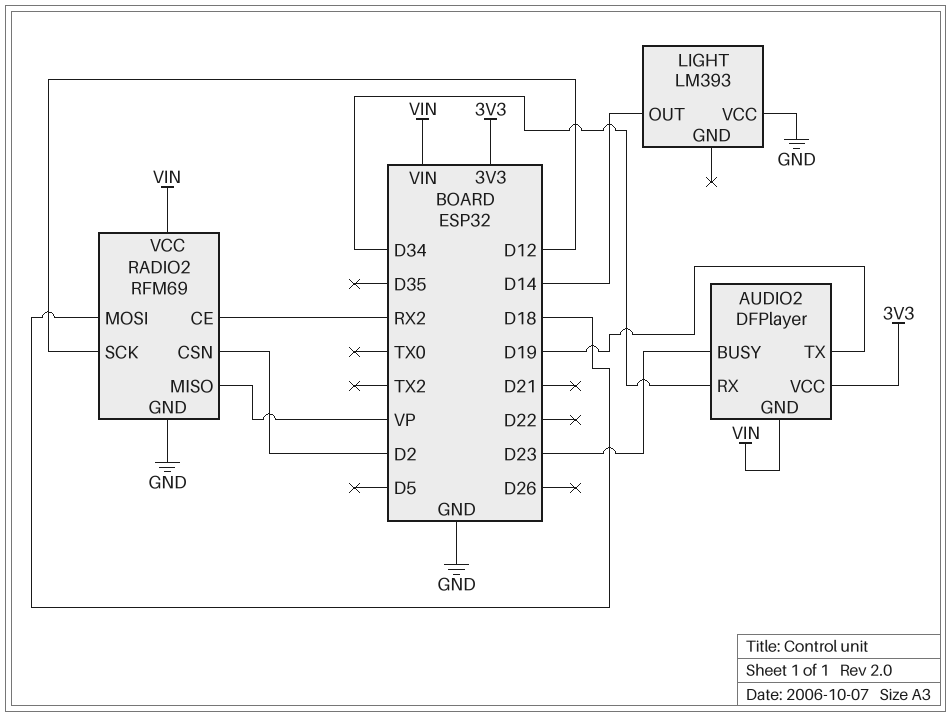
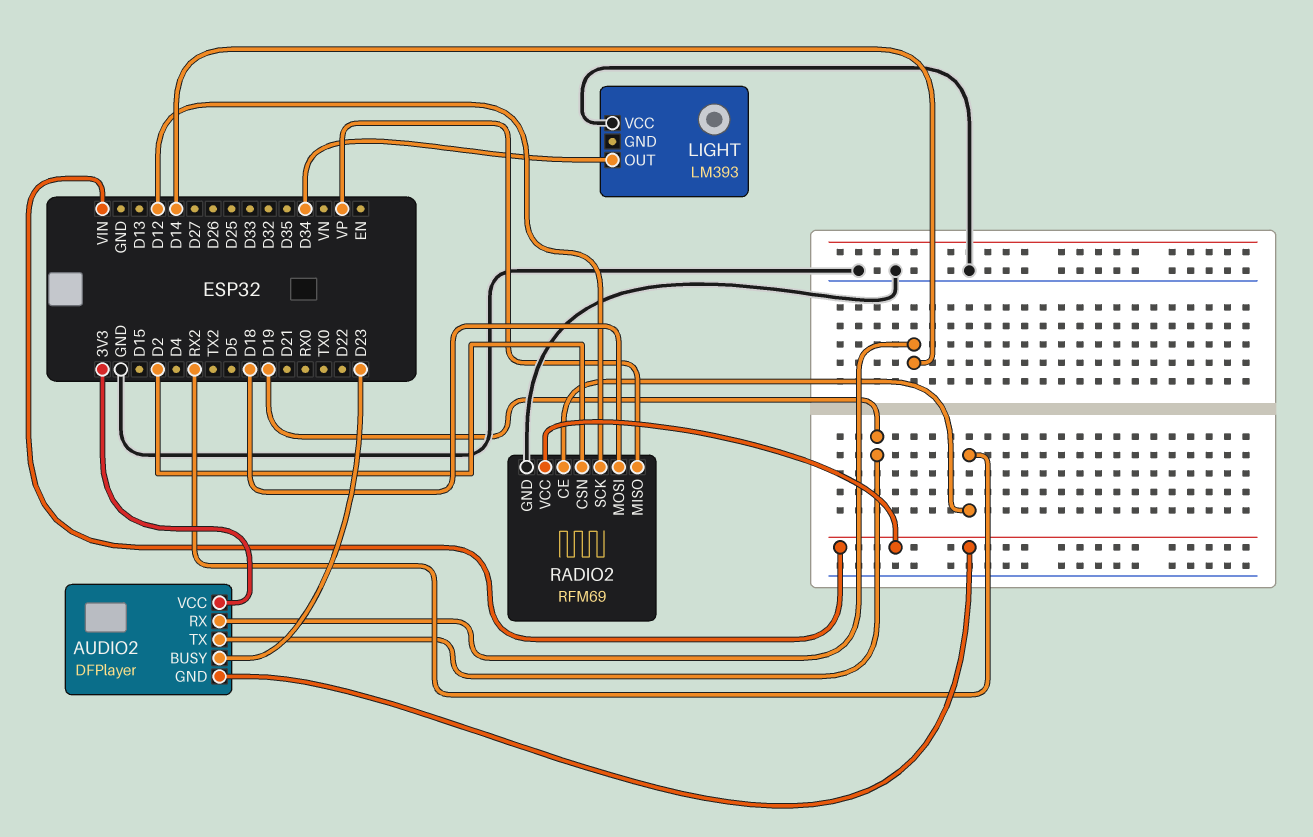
AUDIO2 pin RX: D34 -> D14
LIGHT pin OUT: D14 -> D34

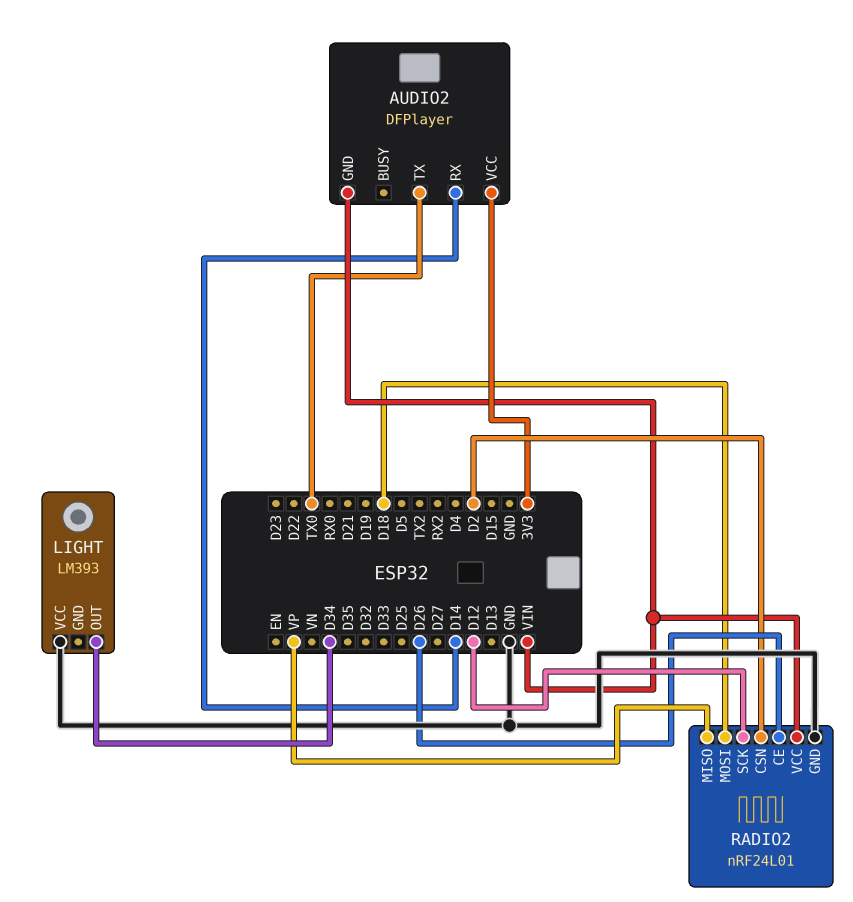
AUDIO2 pin BUSY: D23 -> none
AUDIO2 pin TX: D19 -> TX0
RADIO2: RFM69 -> nRF24L01
RADIO2 pin CE: RX2 -> D26

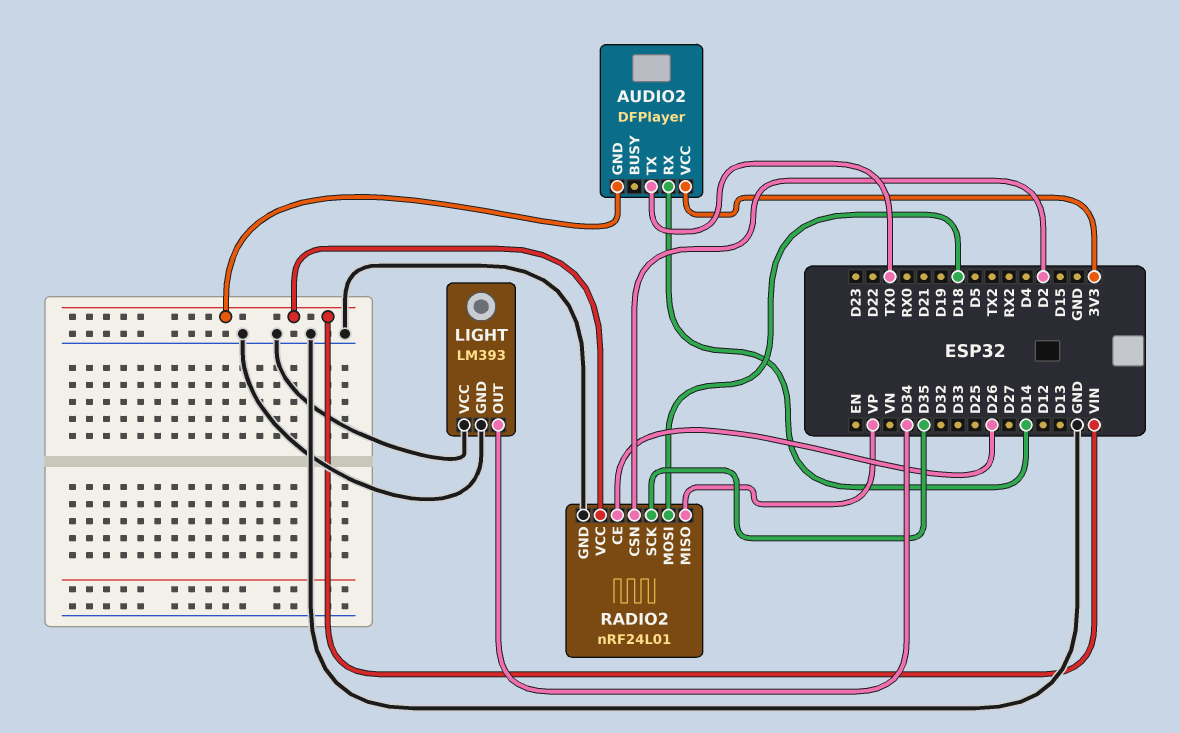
LIGHT pin GND: none -> GND
RADIO2 pin SCK: D12 -> D35

